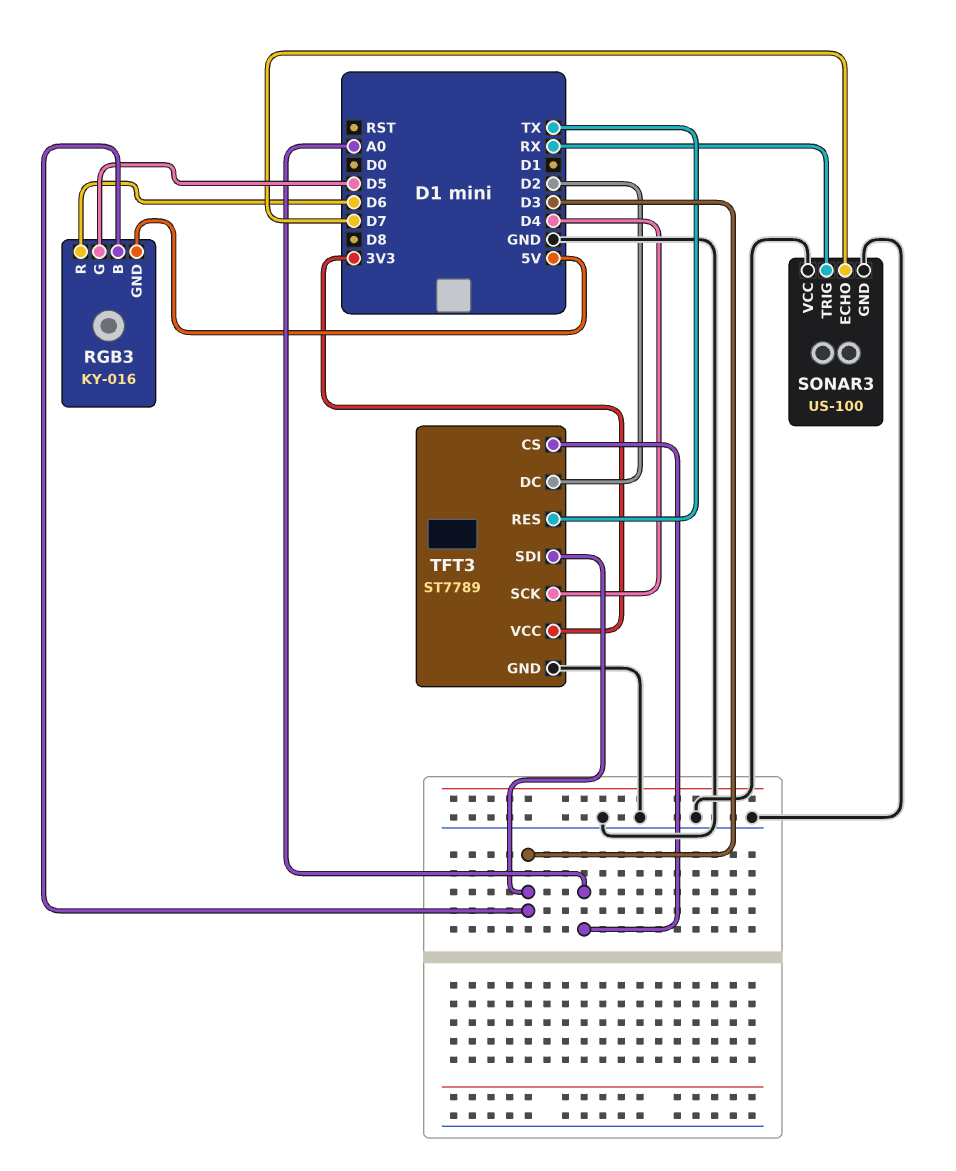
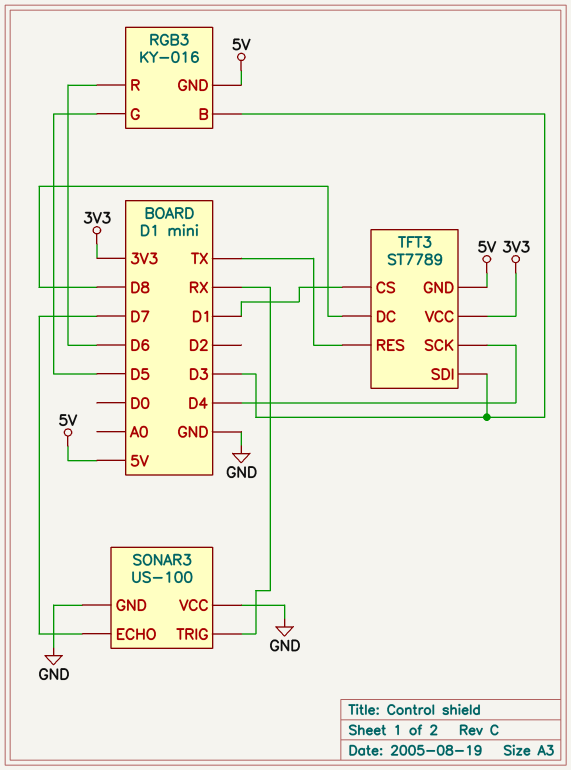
TFT3 pin CS: A0 -> D1
TFT3 pin DC: D2 -> D8
TFT3 pin GND: GND -> 5V

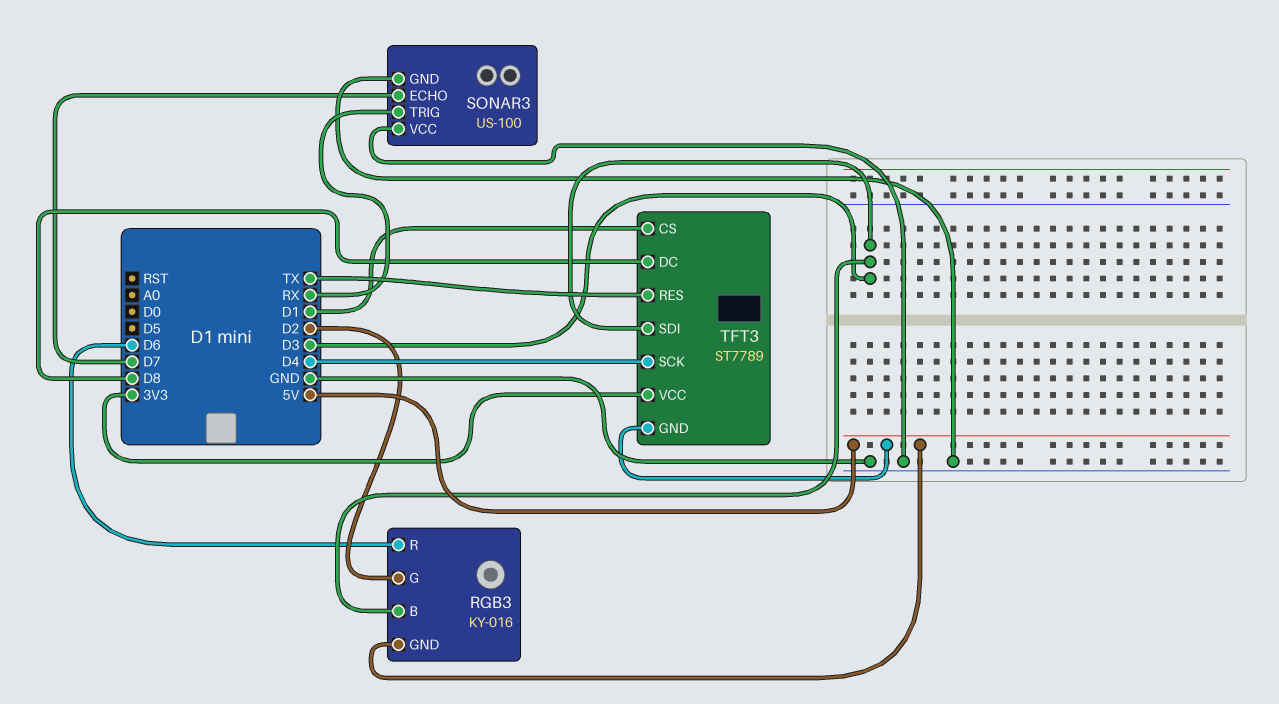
RGB3 pin G: D5 -> D2

